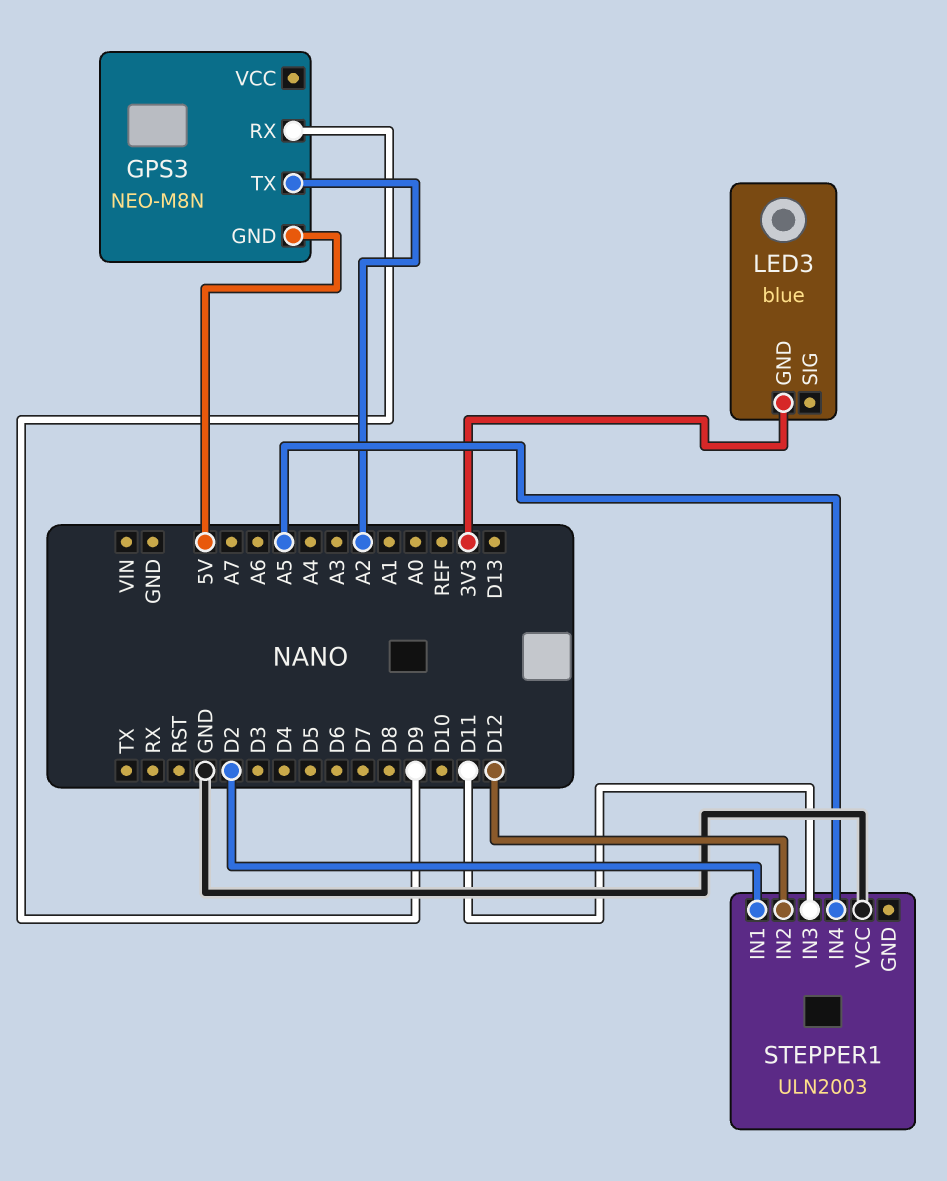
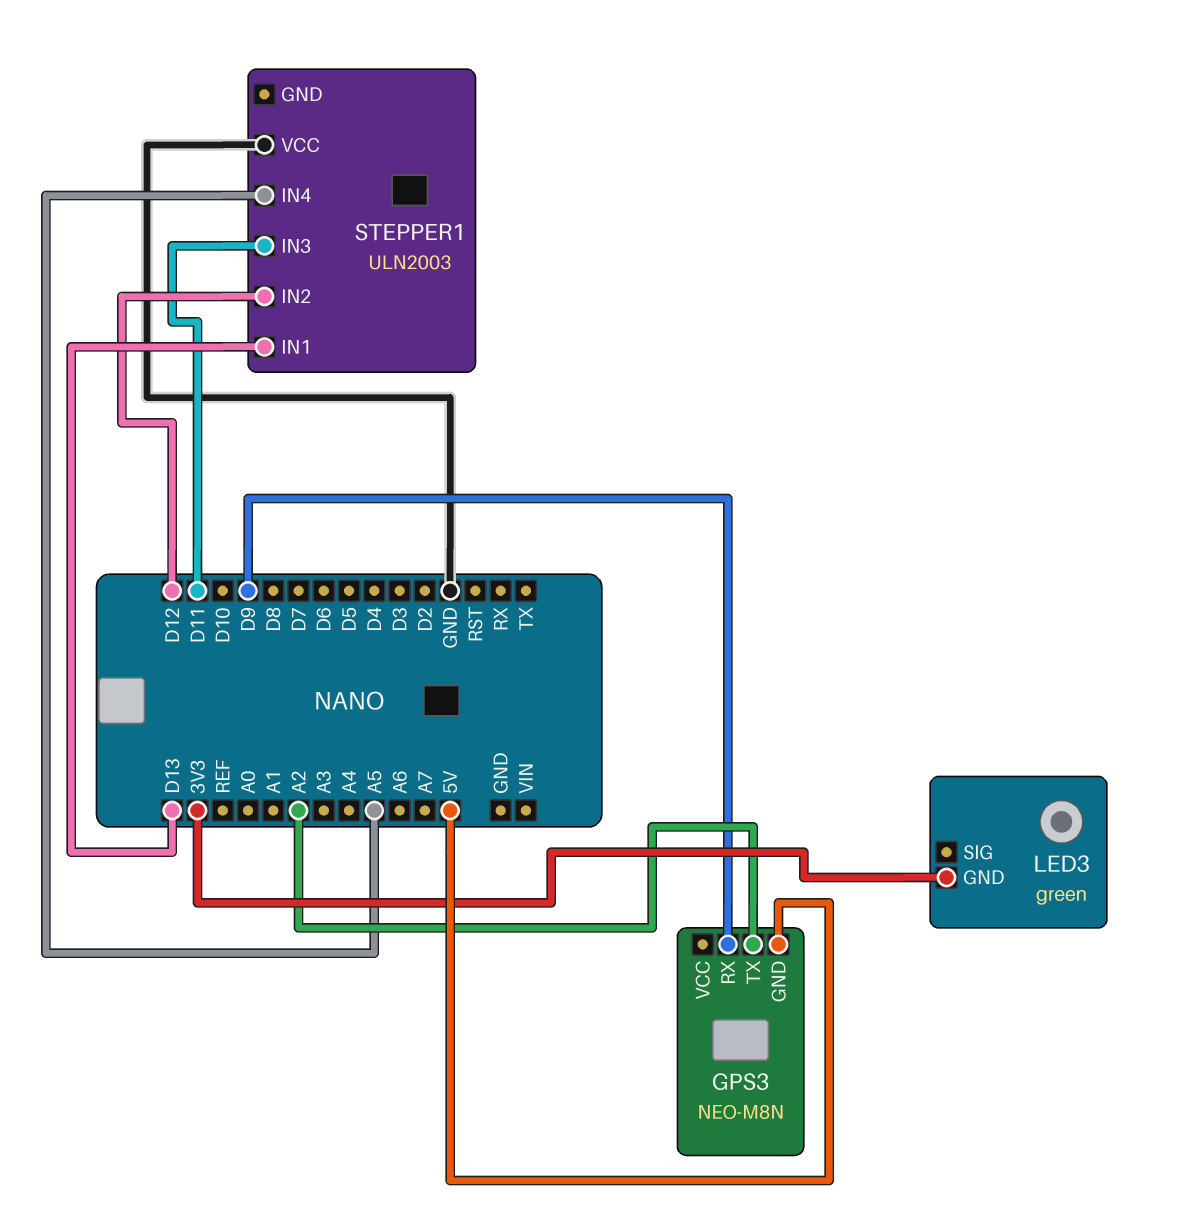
LED3: blue -> green
STEPPER1 pin IN1: D2 -> D13

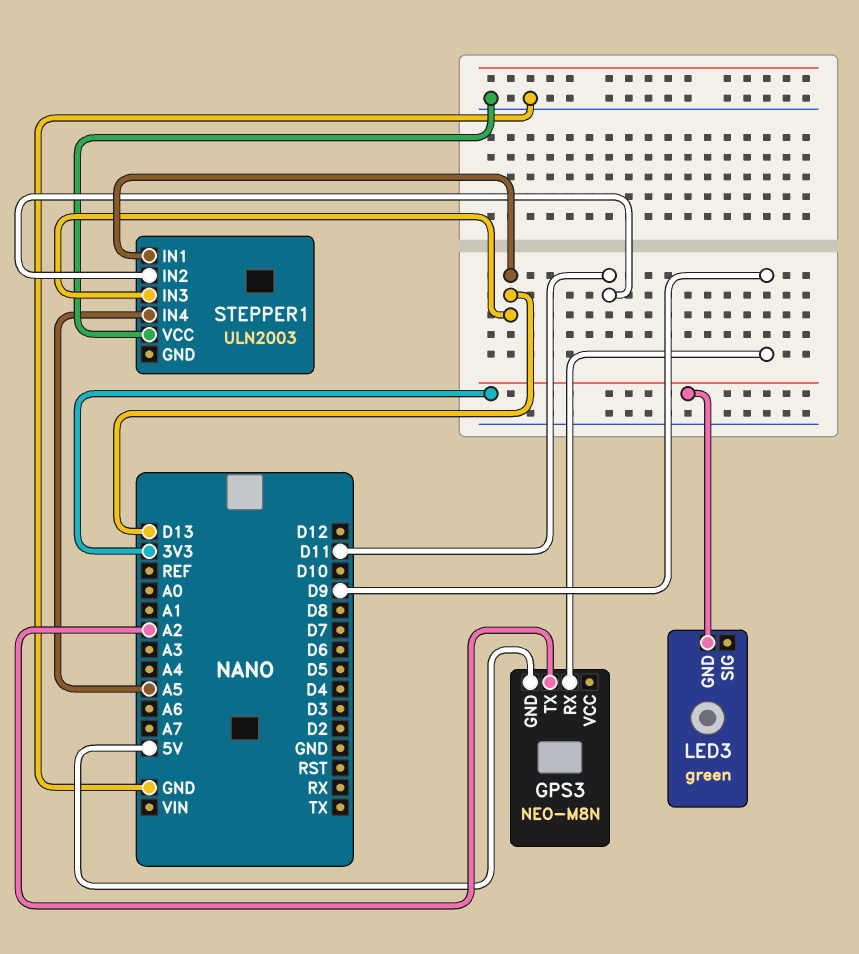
STEPPER1 pin IN2: D12 -> D11
STEPPER1 pin IN3: D11 -> D13

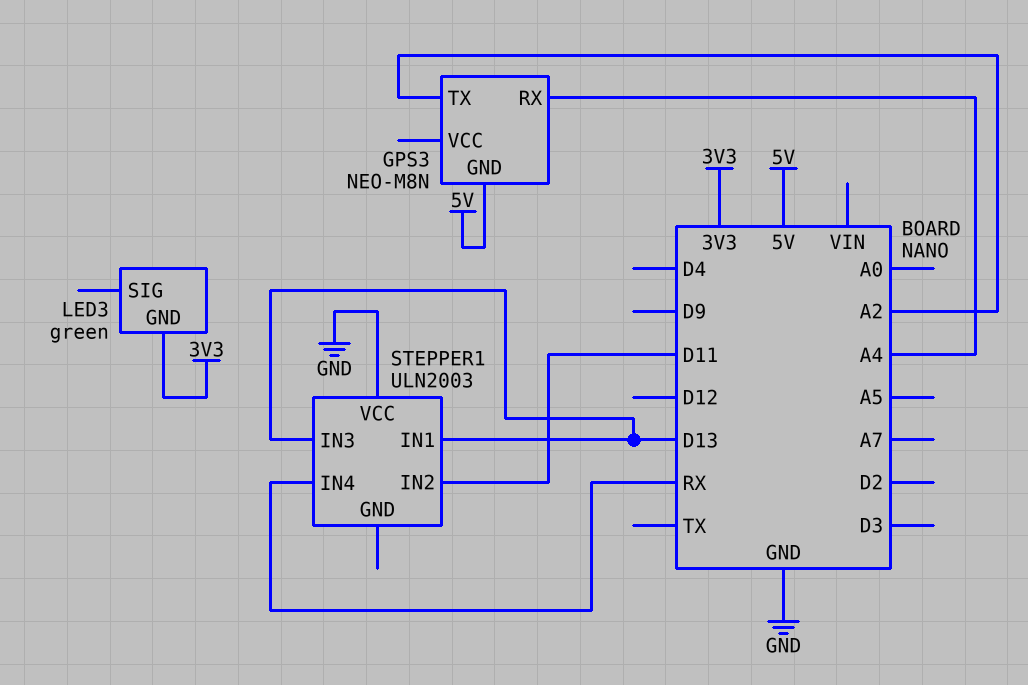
GPS3 pin RX: D9 -> A4
STEPPER1 pin IN4: A5 -> RX

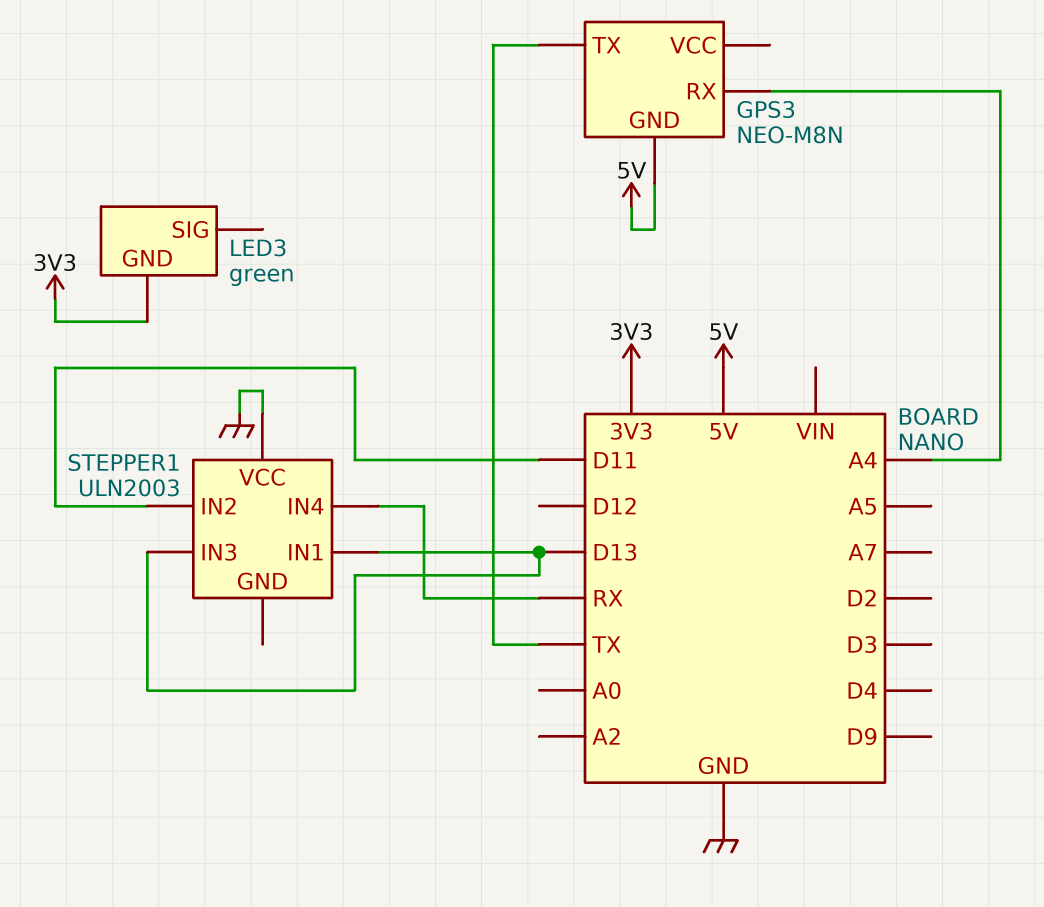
GPS3 pin TX: A2 -> TX

